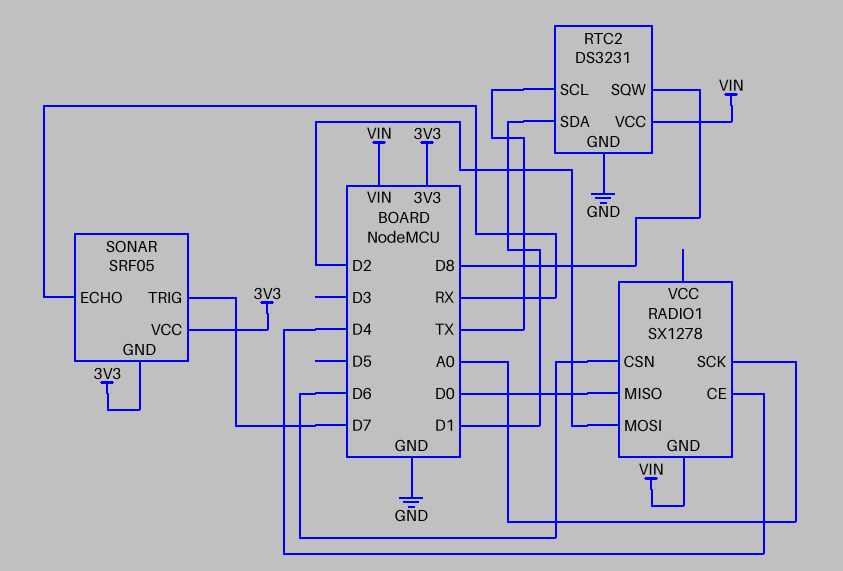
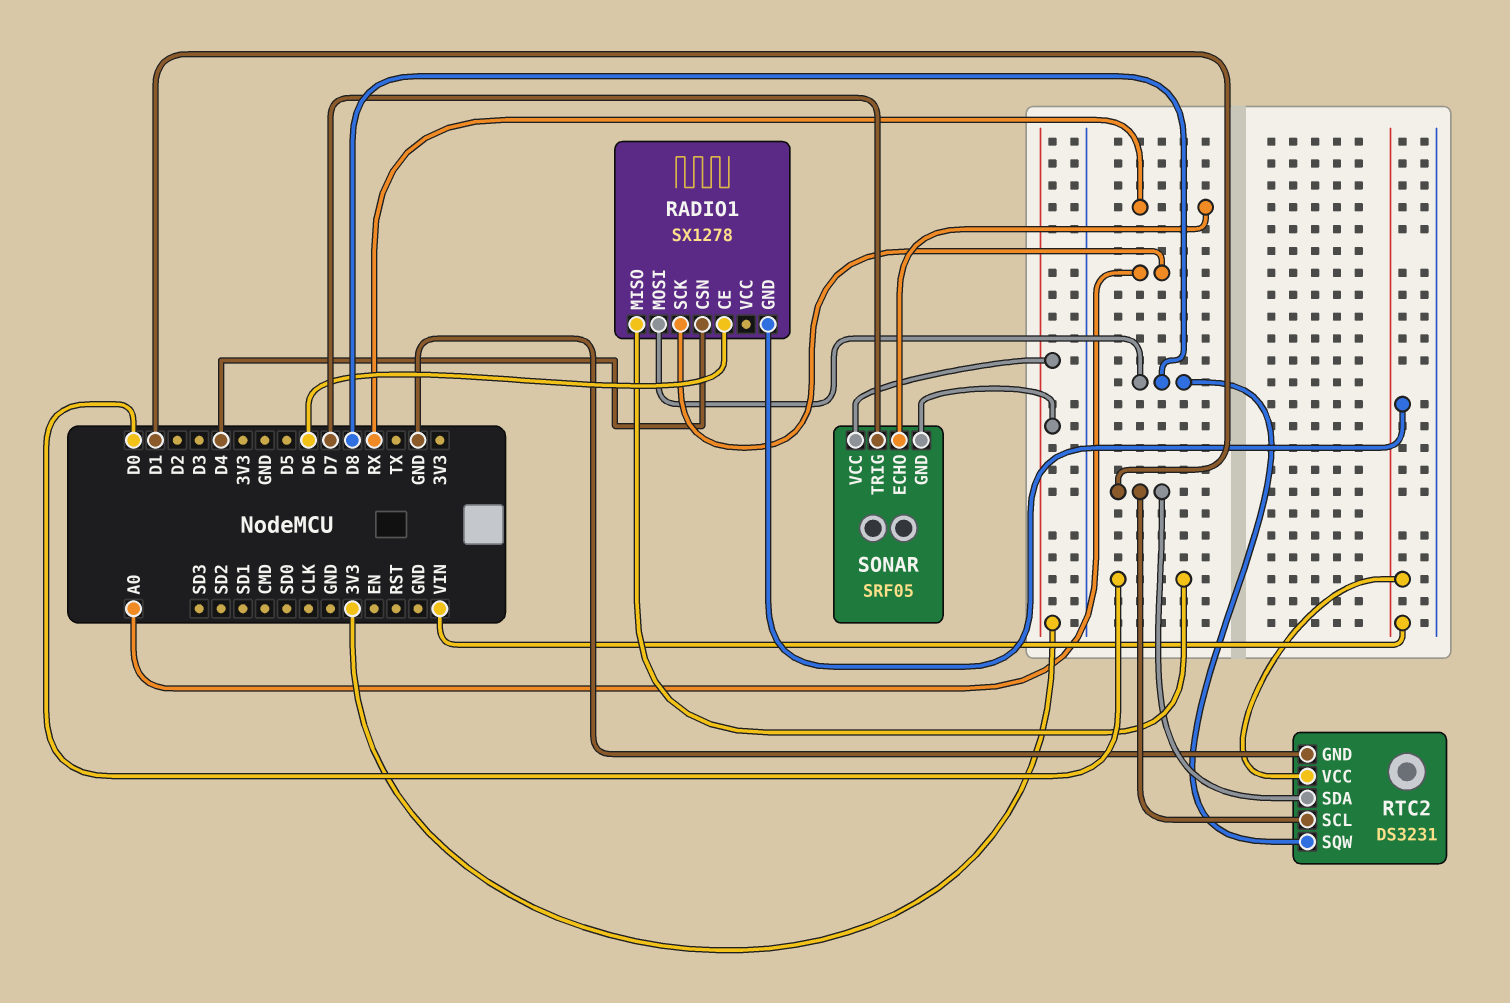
RADIO1 pin CE: D4 -> D6
RADIO1 pin CSN: D6 -> D4
RADIO1 pin MOSI: D2 -> D8
RTC2 pin SCL: TX -> D1

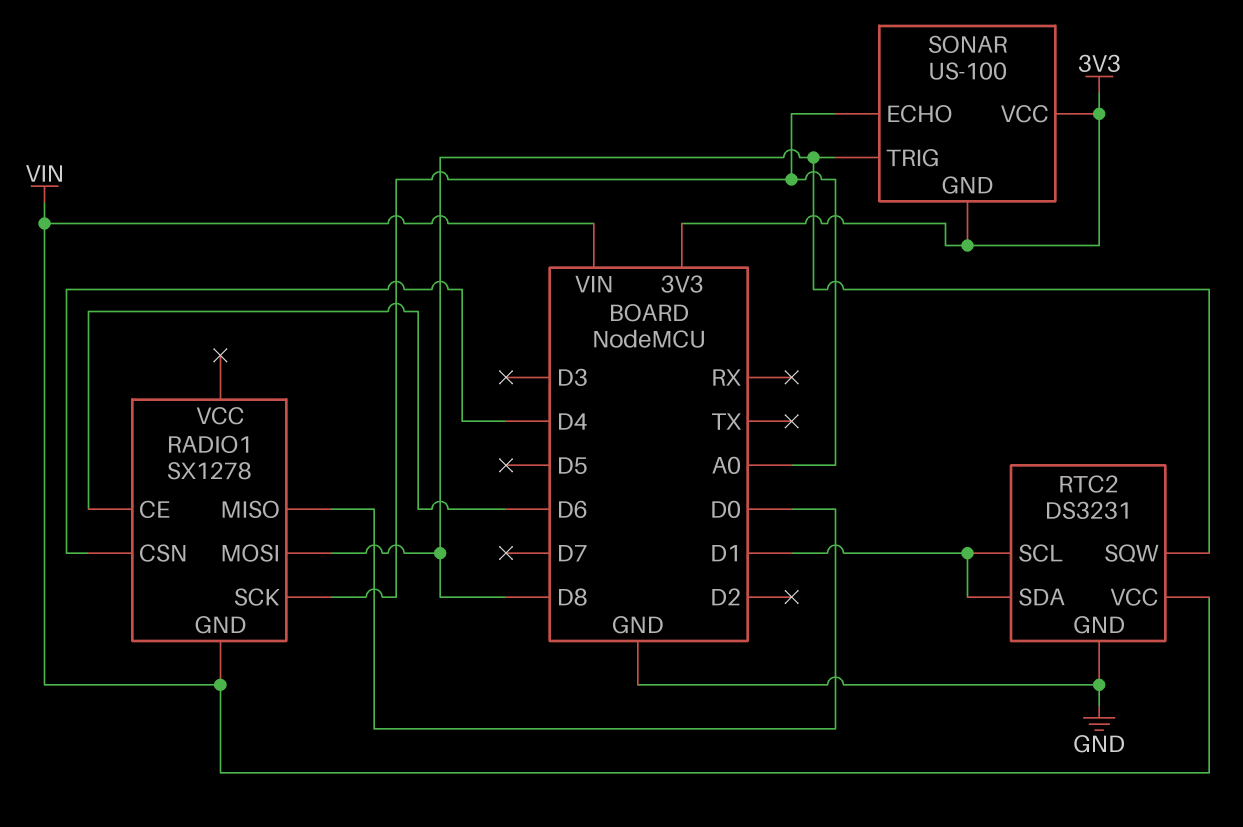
SONAR: SRF05 -> US-100
SONAR pin ECHO: RX -> A0
SONAR pin TRIG: D7 -> D8

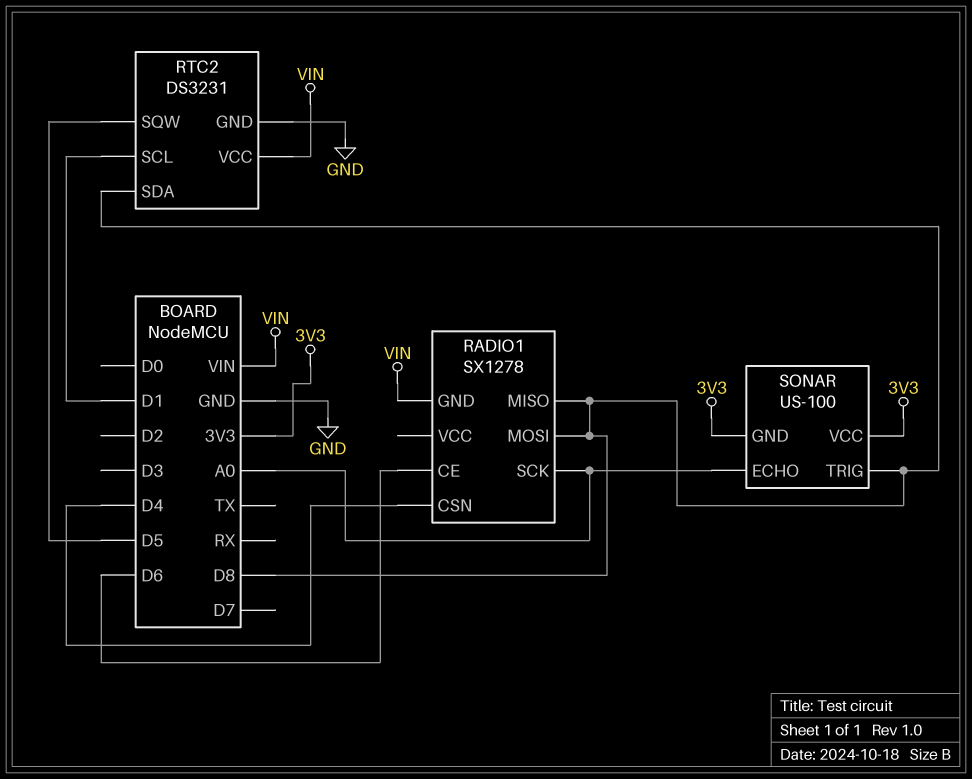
RADIO1 pin MISO: D0 -> D8
RTC2 pin SDA: D1 -> D8
RTC2 pin SQW: D8 -> D5

